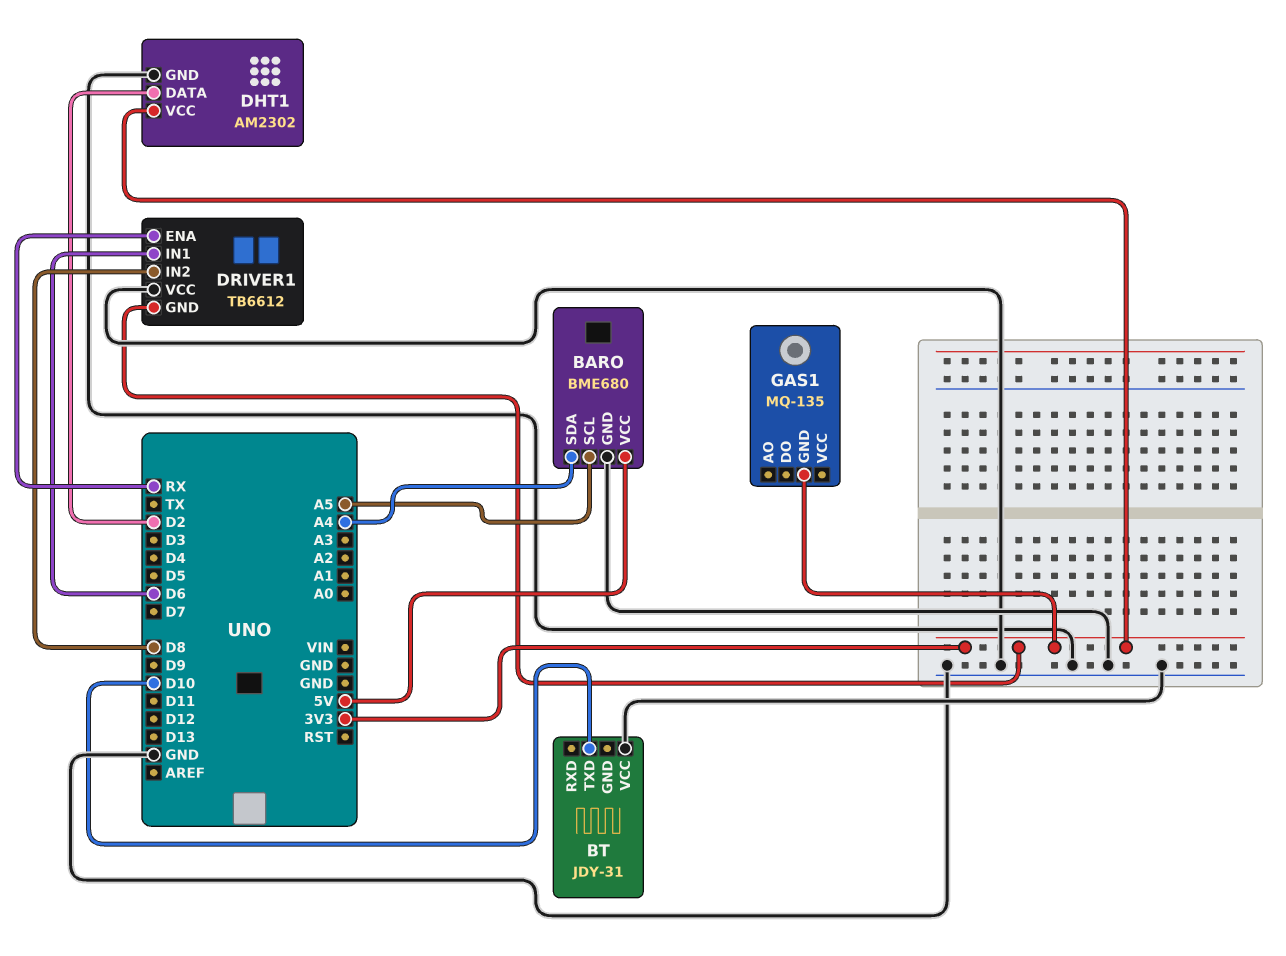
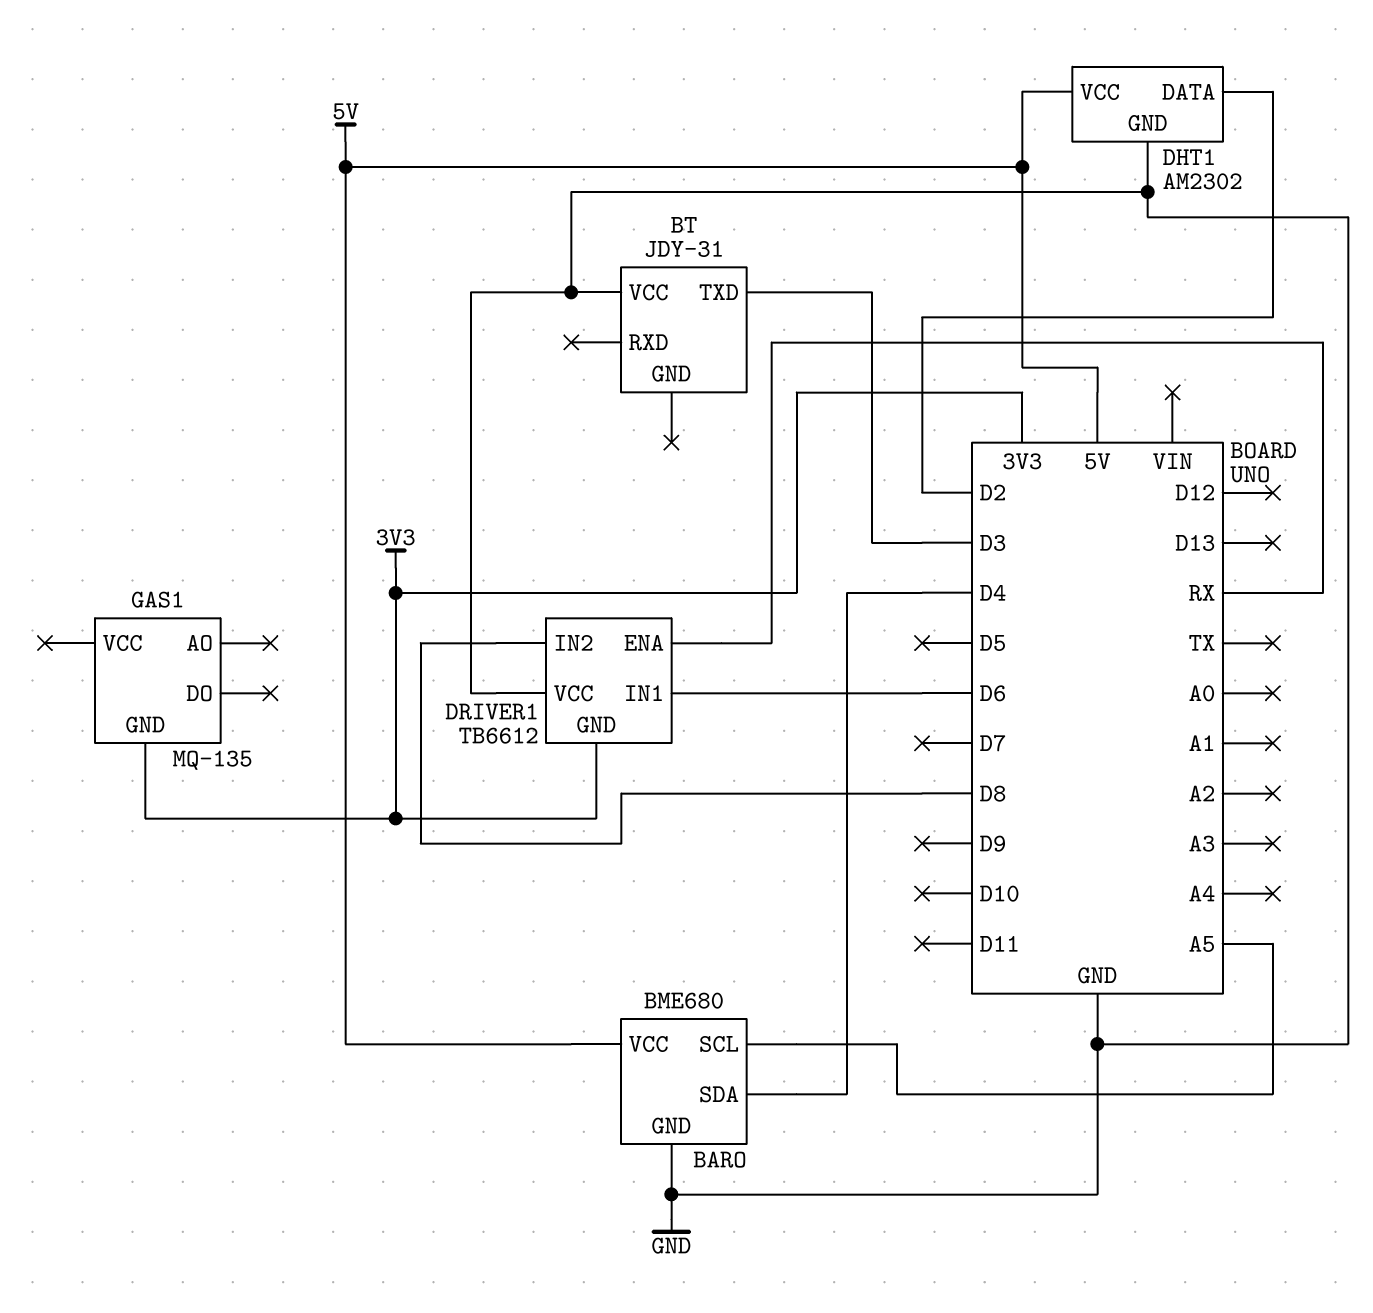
BARO pin SDA: A4 -> D4
BT pin TXD: D10 -> D3
DHT1 pin VCC: 3V3 -> 5V

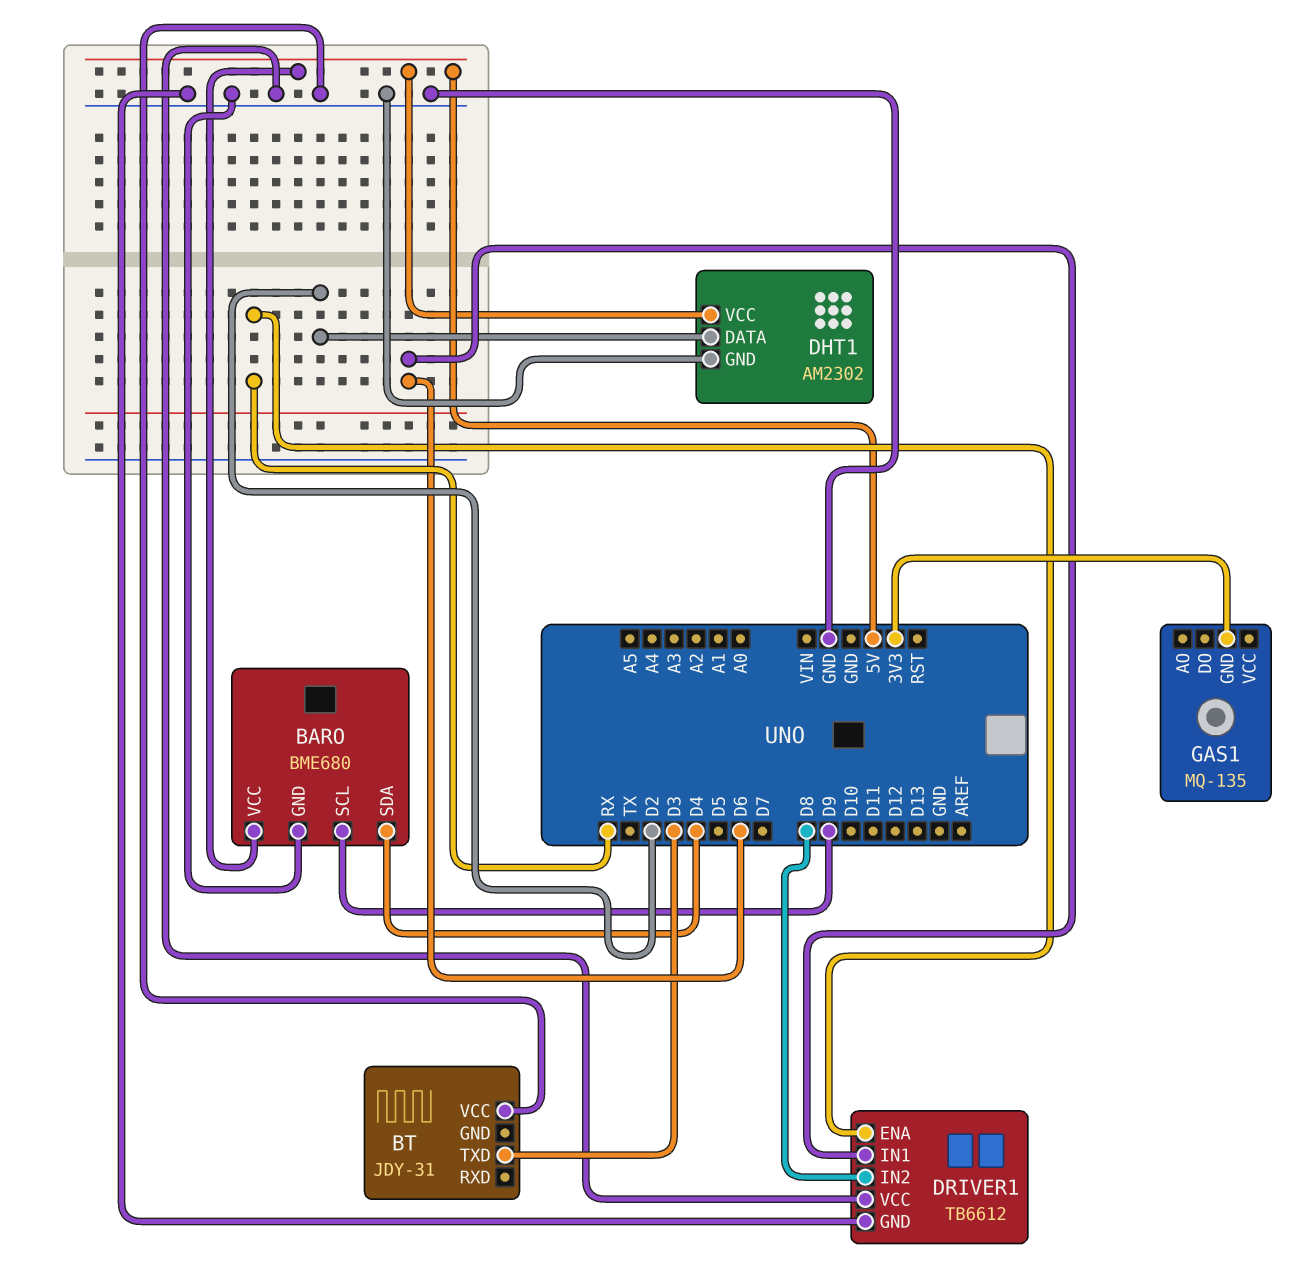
BARO pin SCL: A5 -> D9
DRIVER1 pin GND: 3V3 -> GND

